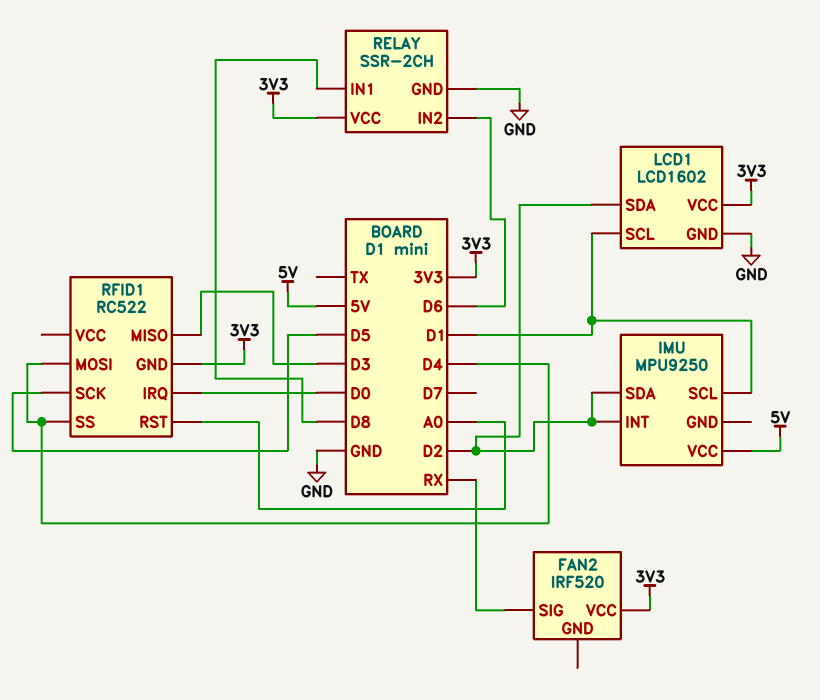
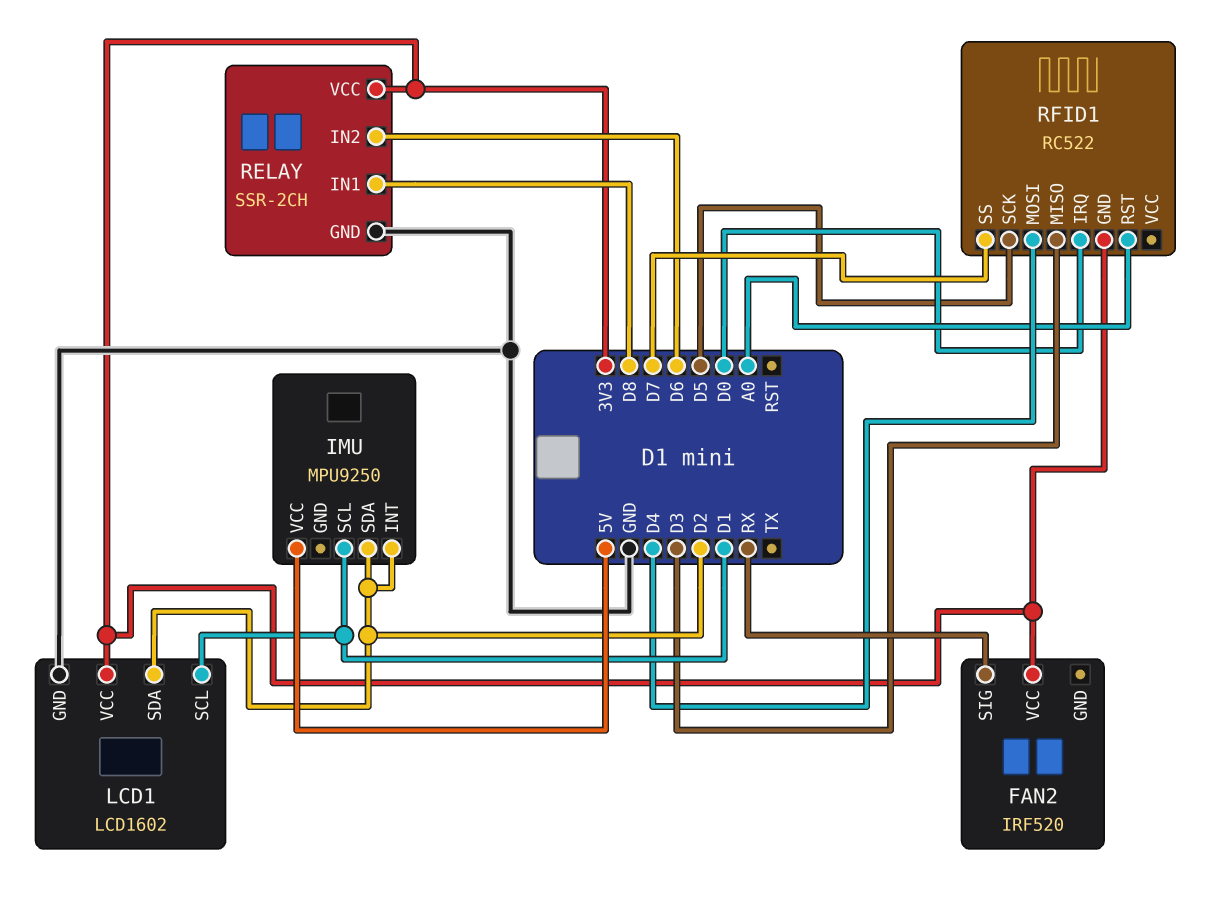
RFID1 pin SS: D4 -> D7

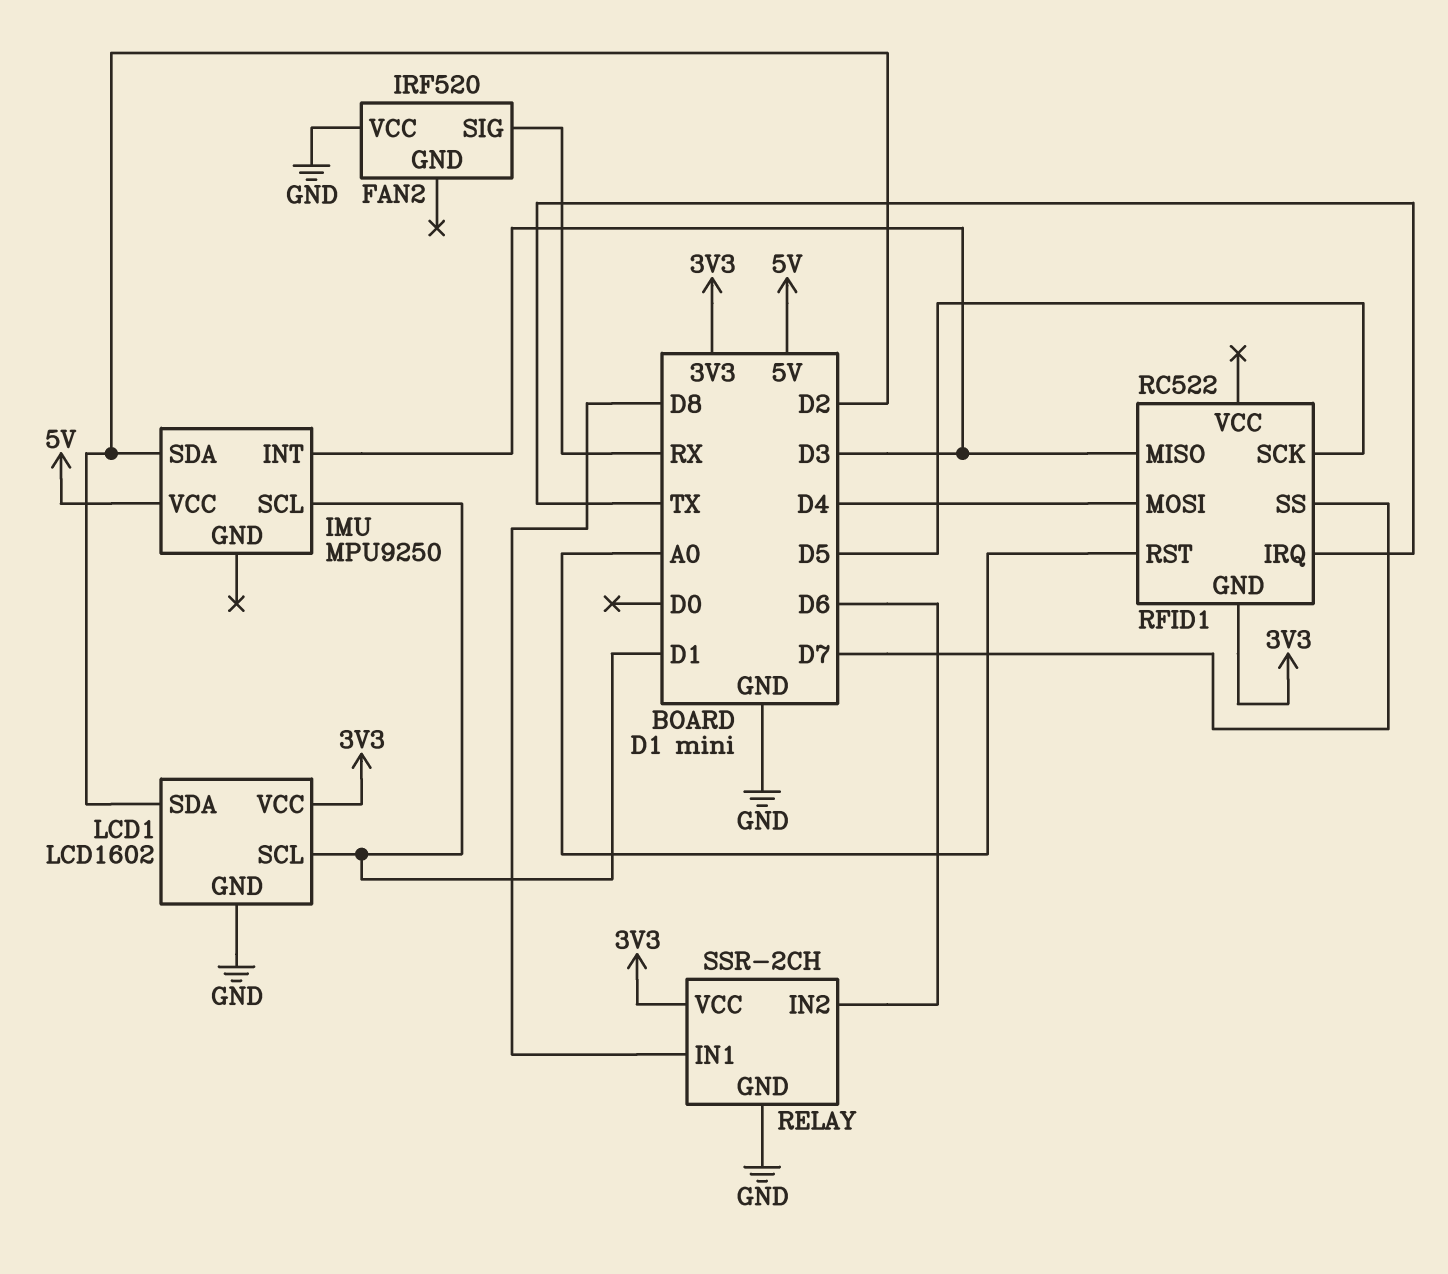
FAN2 pin VCC: 3V3 -> GND
IMU pin INT: D2 -> D3
RFID1 pin IRQ: D0 -> TX

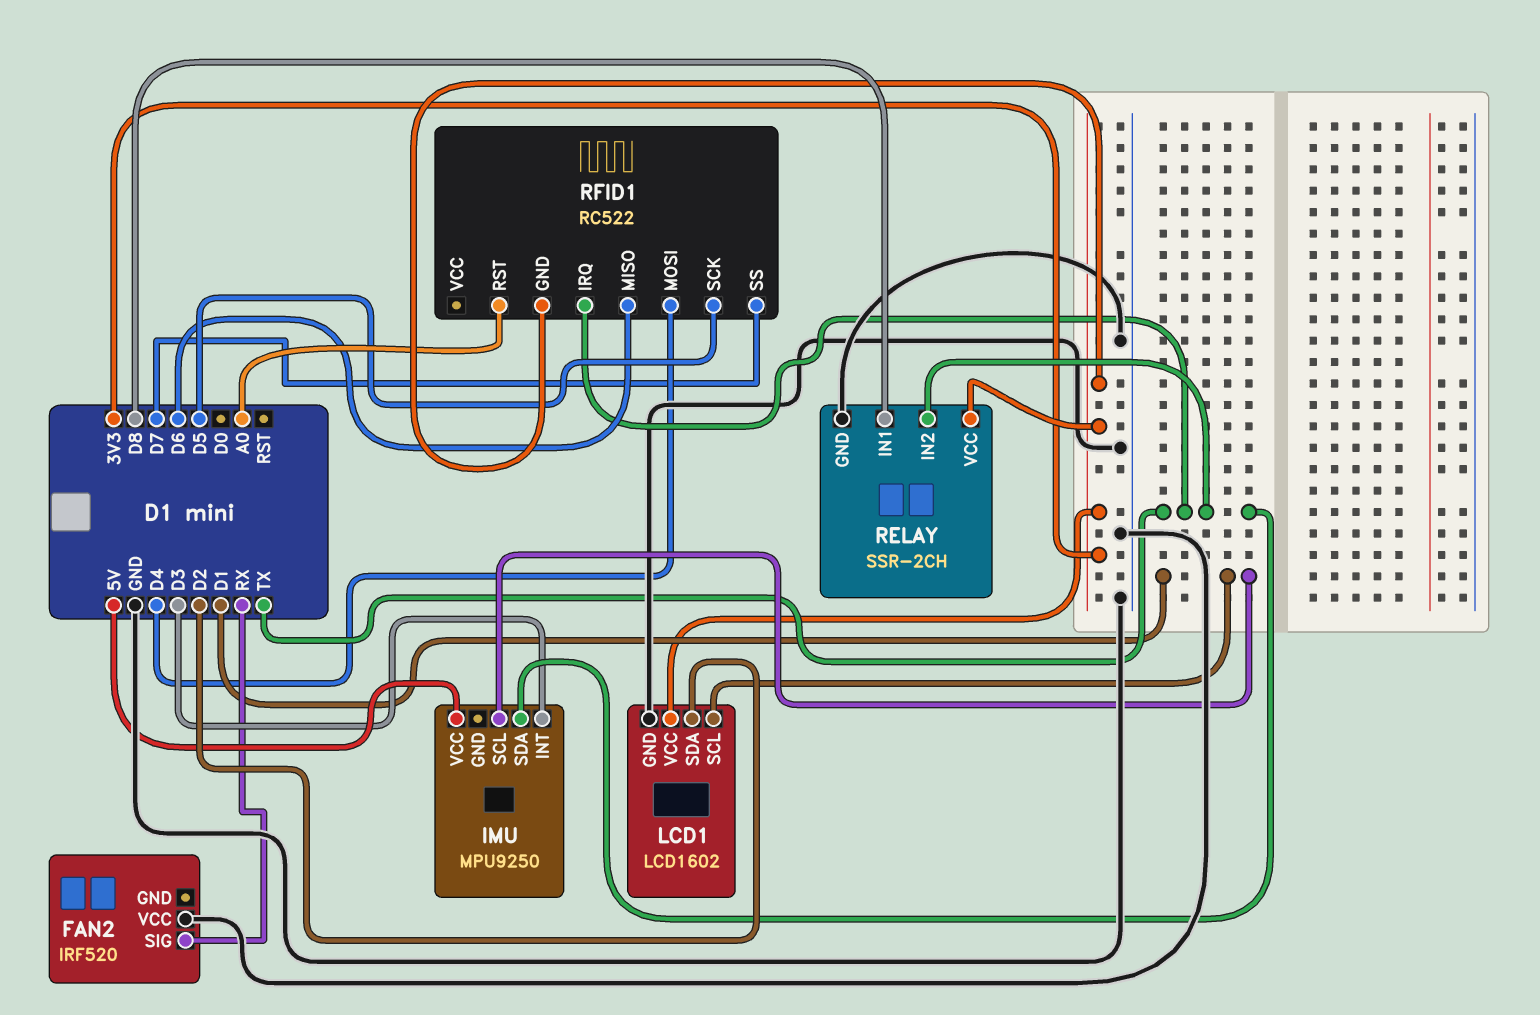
IMU pin SDA: D2 -> TX
RELAY pin IN2: D6 -> TX
RFID1 pin MISO: D3 -> D6

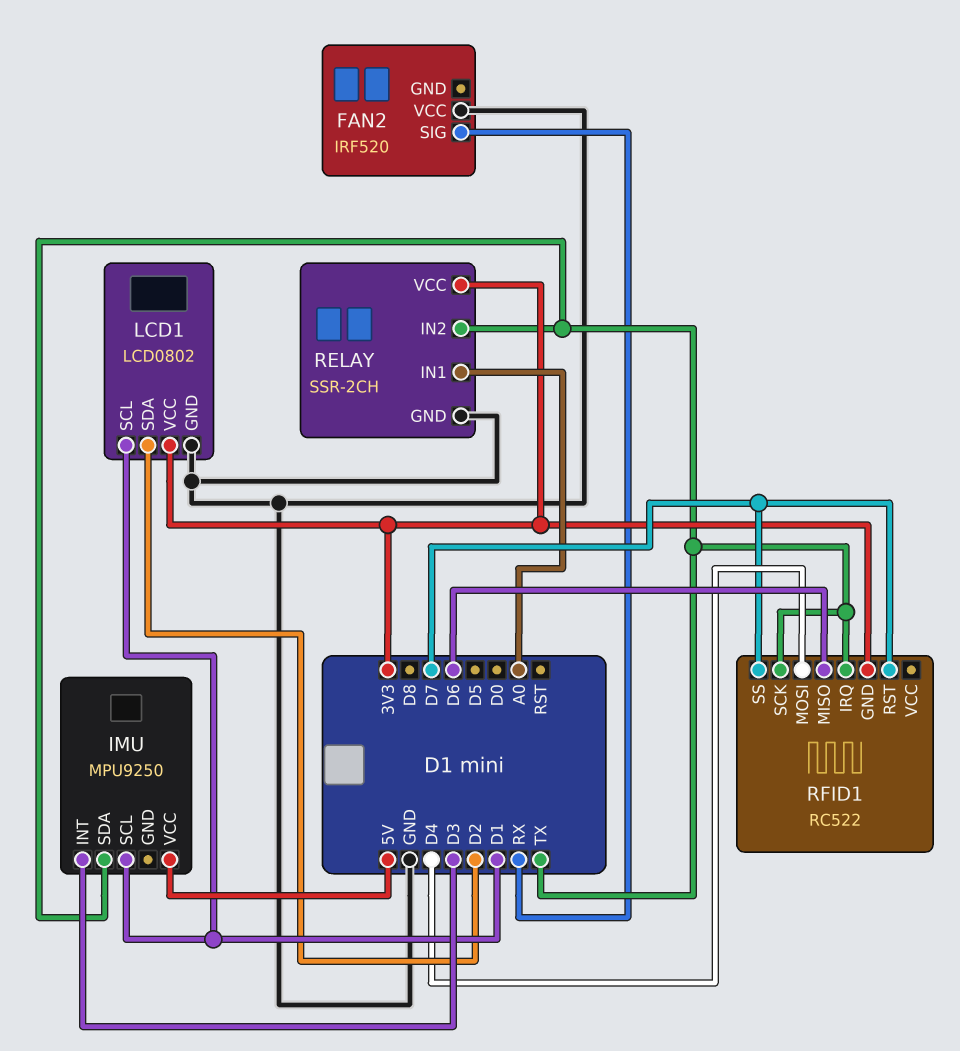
LCD1: LCD1602 -> LCD0802
RELAY pin IN1: D8 -> A0
RFID1 pin RST: A0 -> D7
RFID1 pin SCK: D5 -> TX

